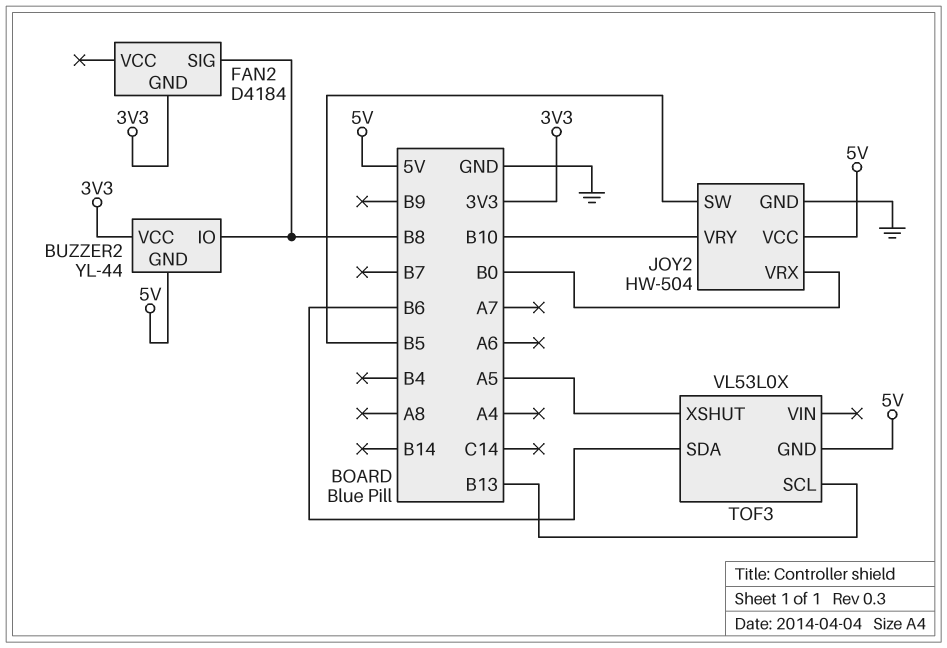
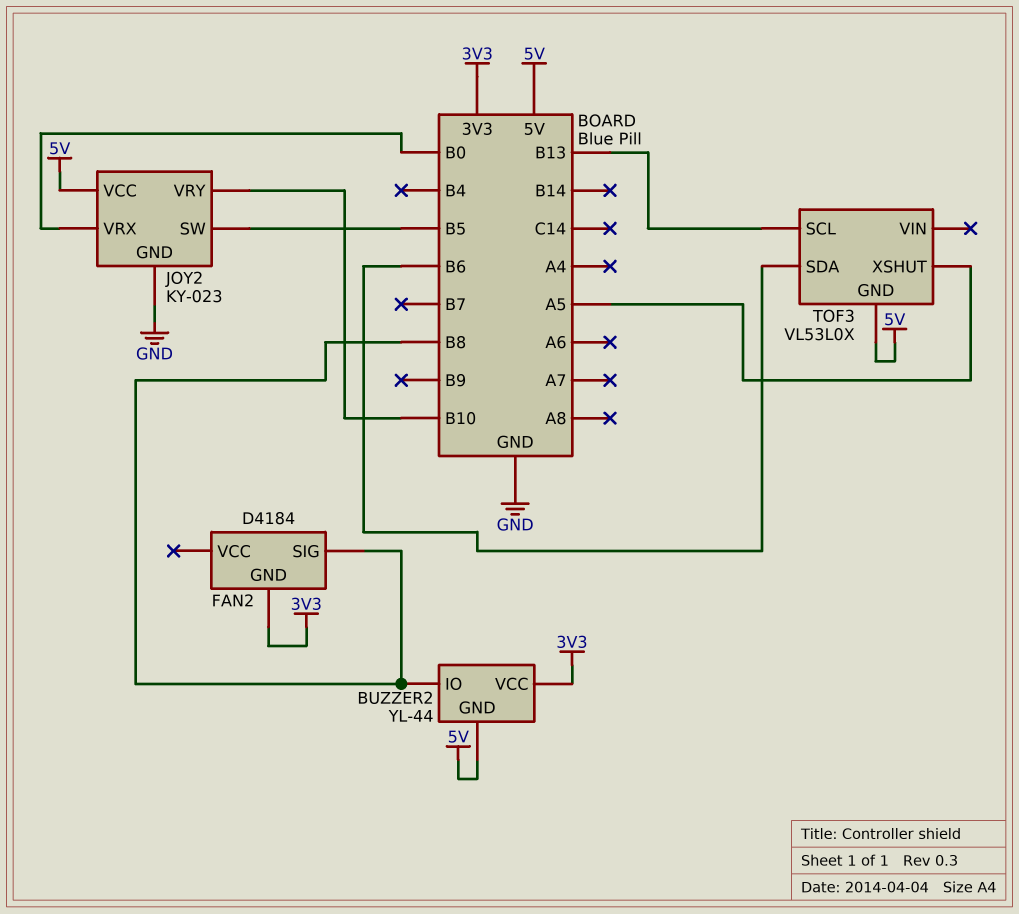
JOY2: HW-504 -> KY-023

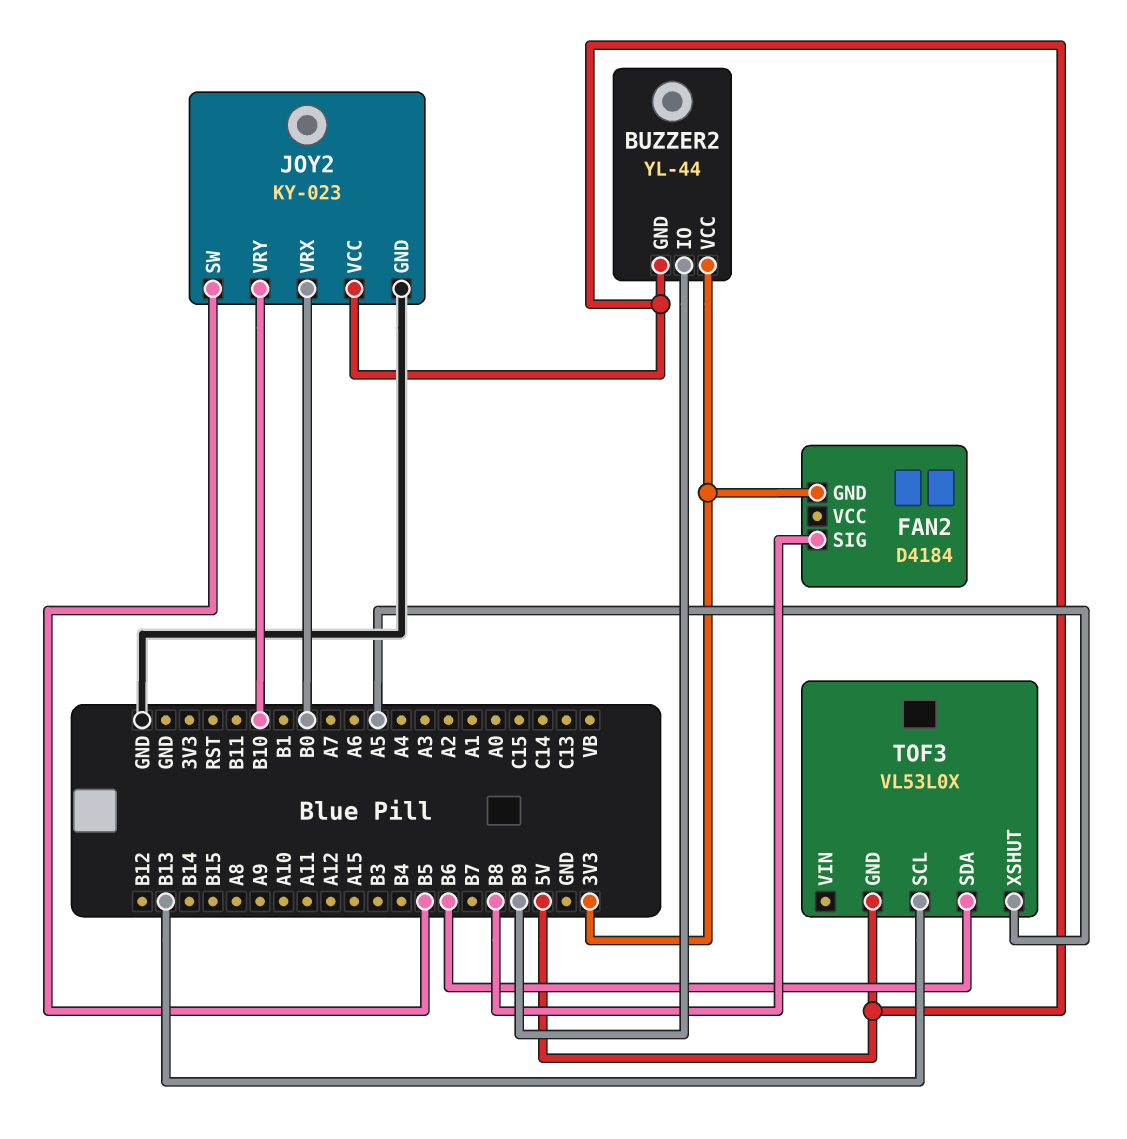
BUZZER2 pin IO: B8 -> B9

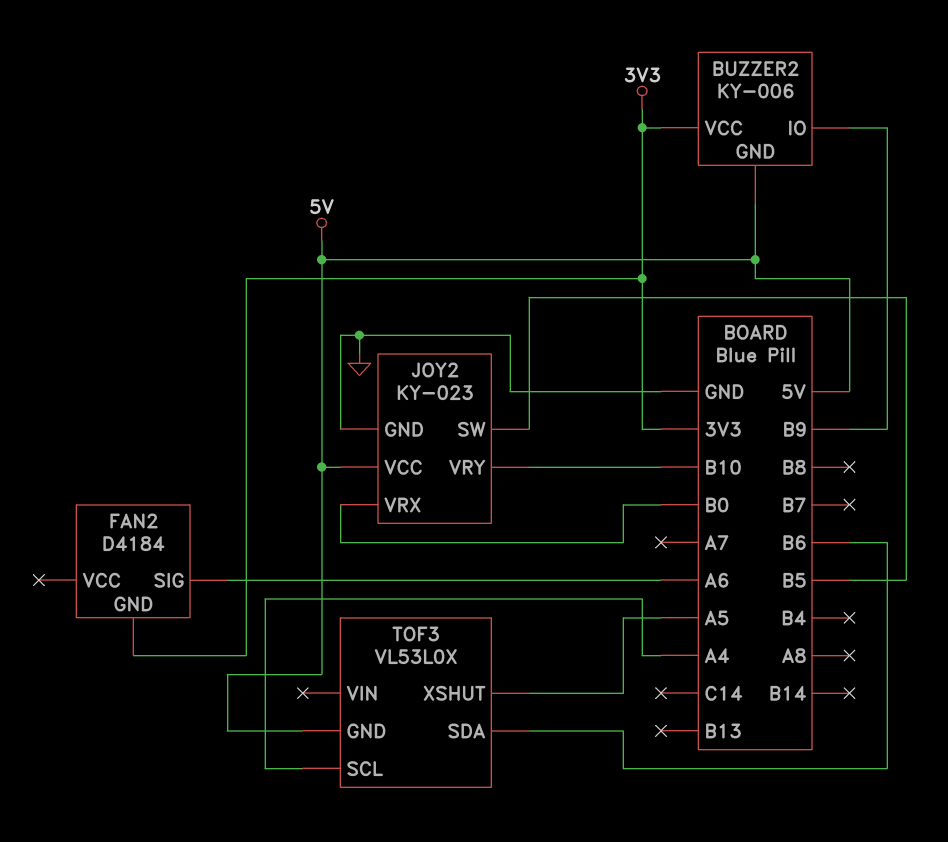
BUZZER2: YL-44 -> KY-006
FAN2 pin SIG: B8 -> A6
TOF3 pin SCL: B13 -> A4

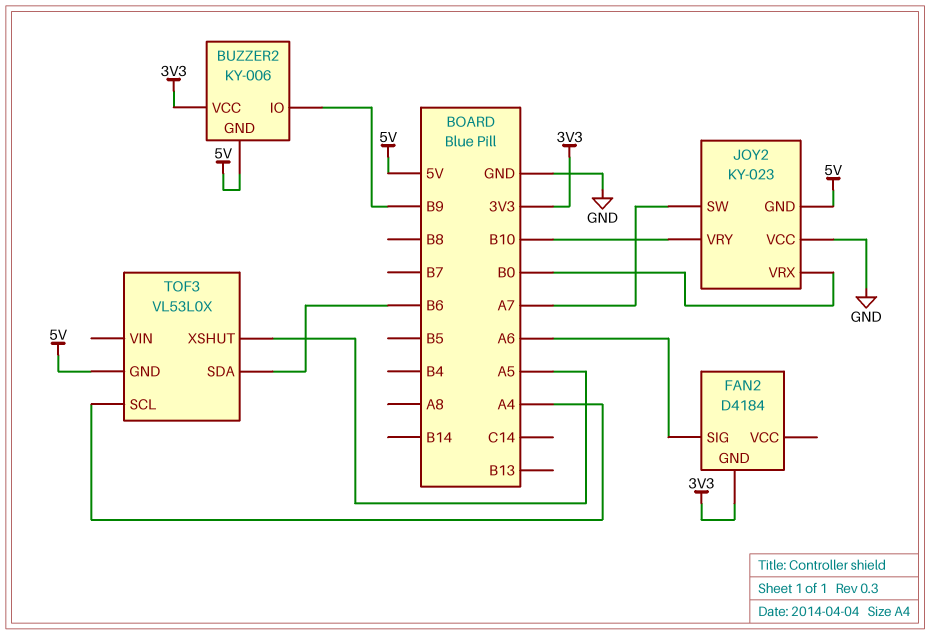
JOY2 pin GND: GND -> 5V
JOY2 pin SW: B5 -> A7
JOY2 pin VCC: 5V -> GND

